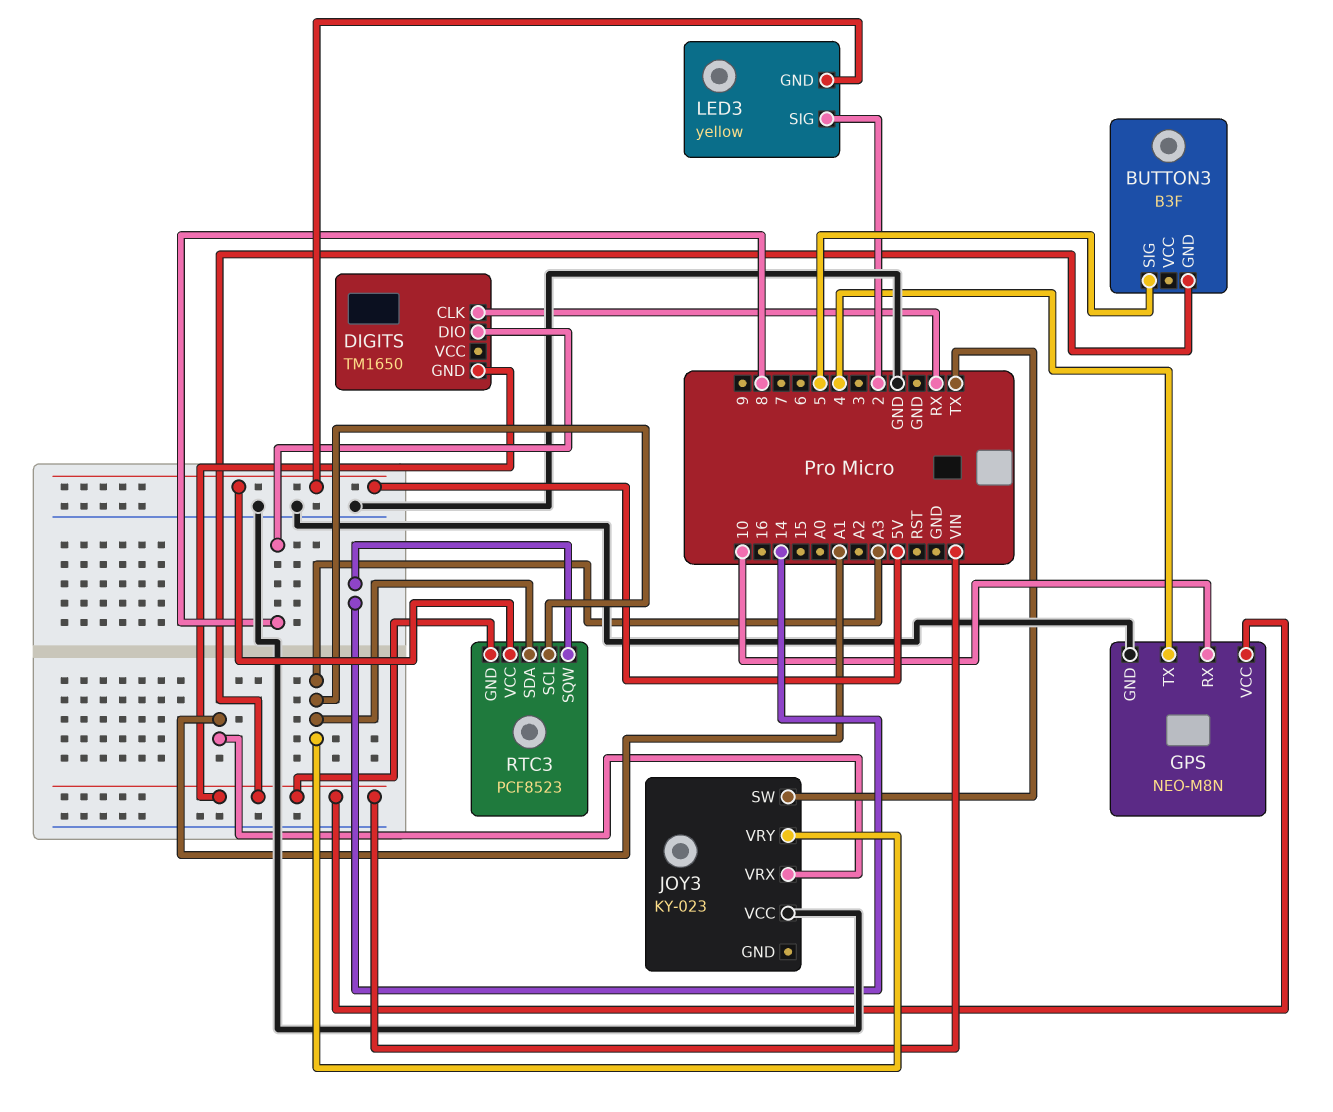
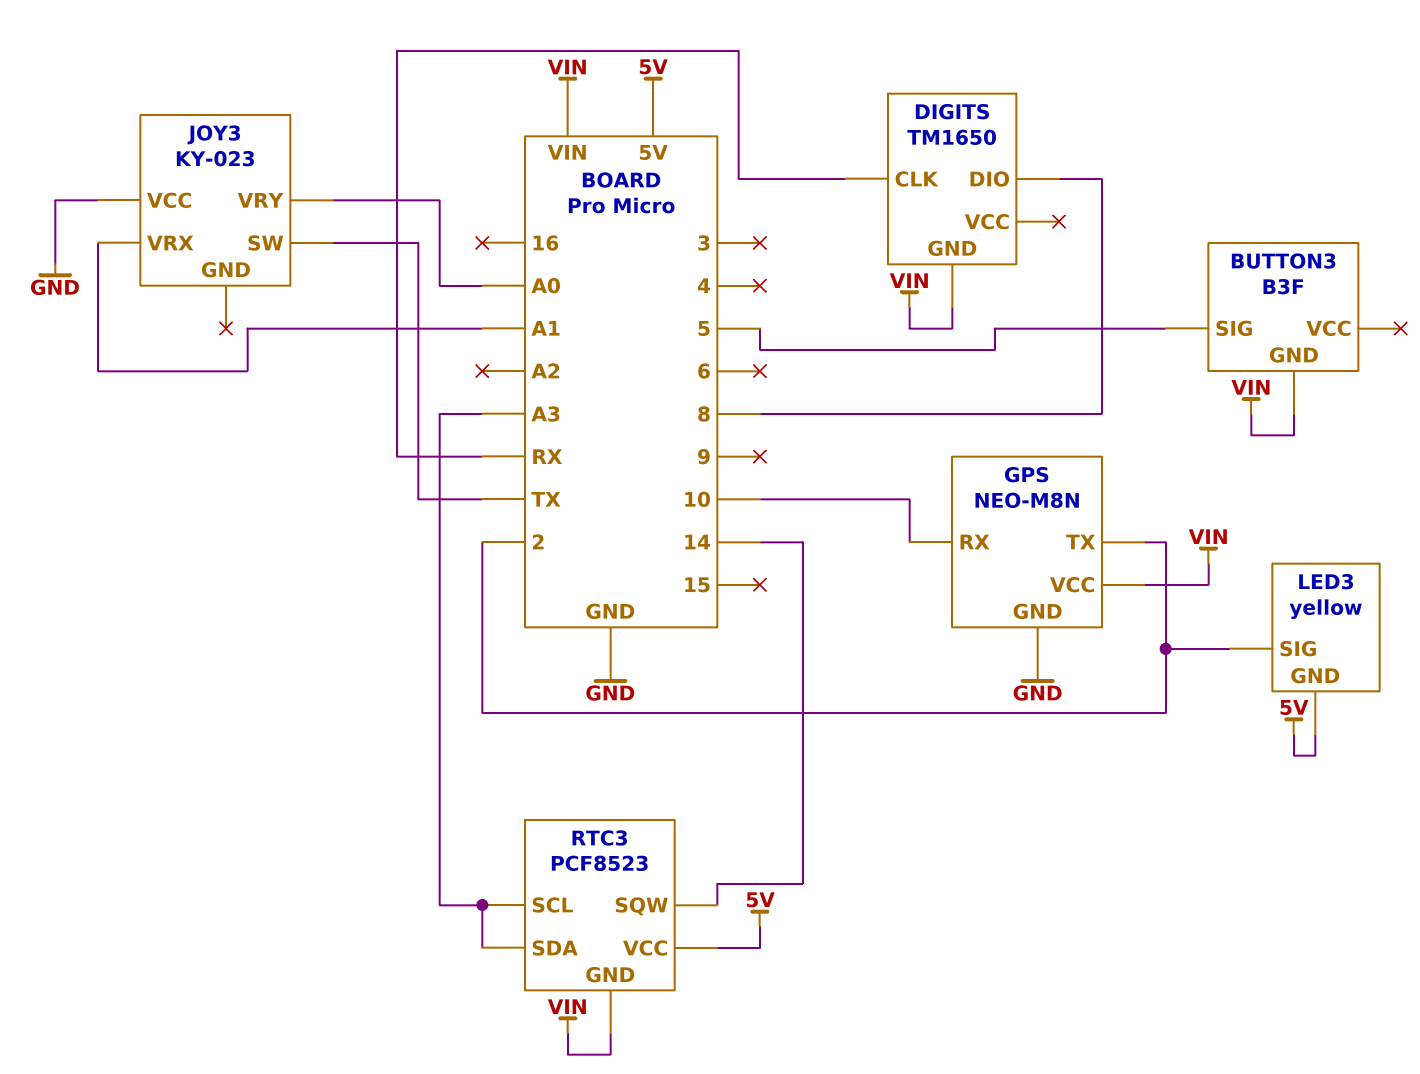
GPS pin TX: 4 -> 2
JOY3 pin VRY: A3 -> A0

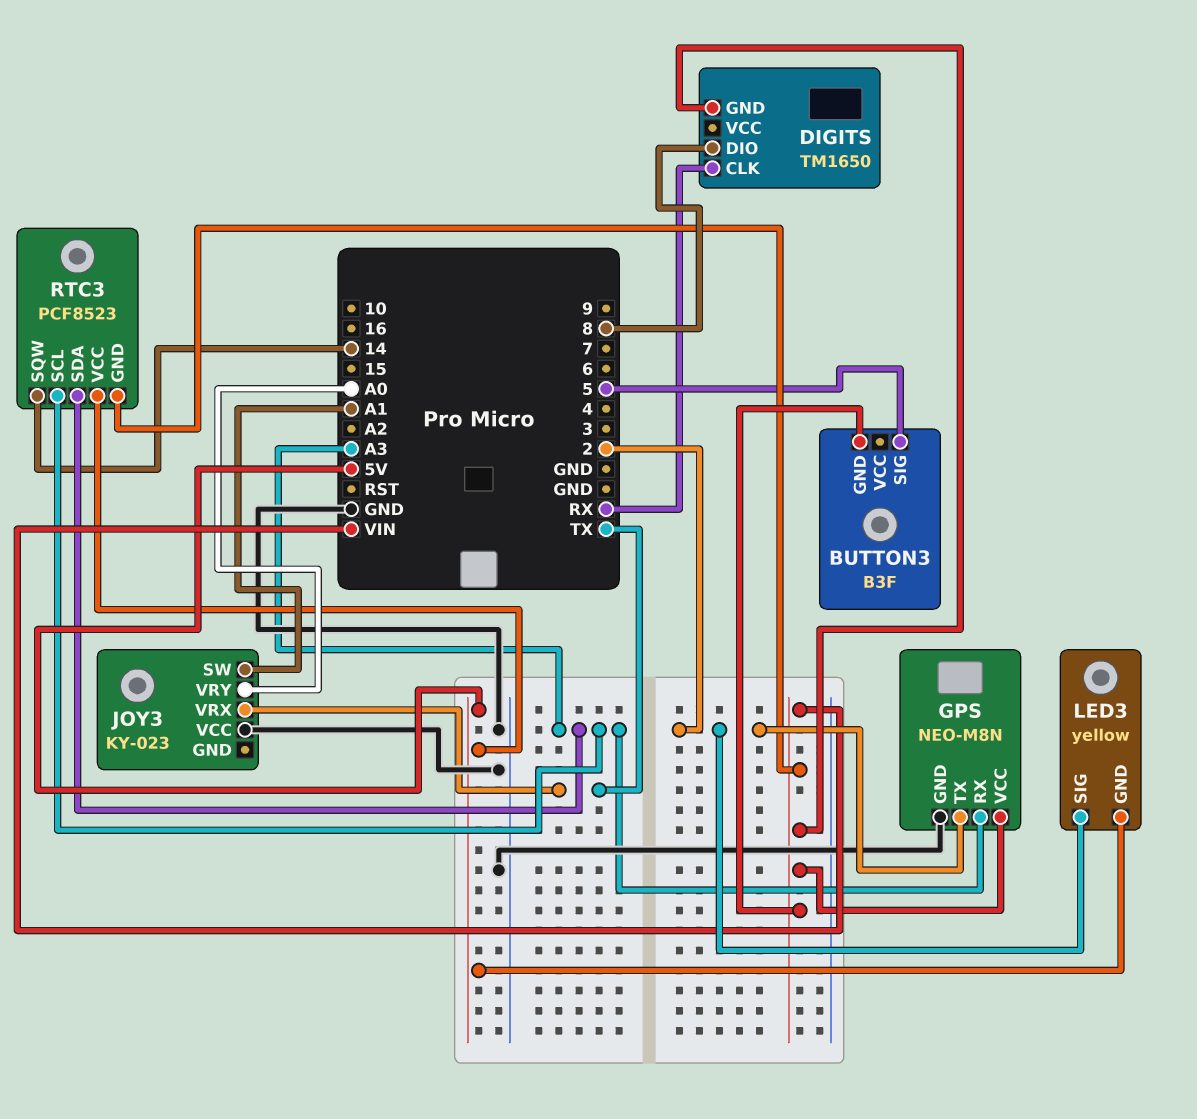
GPS pin RX: 10 -> A3
JOY3 pin SW: TX -> A1
JOY3 pin VRX: A1 -> TX

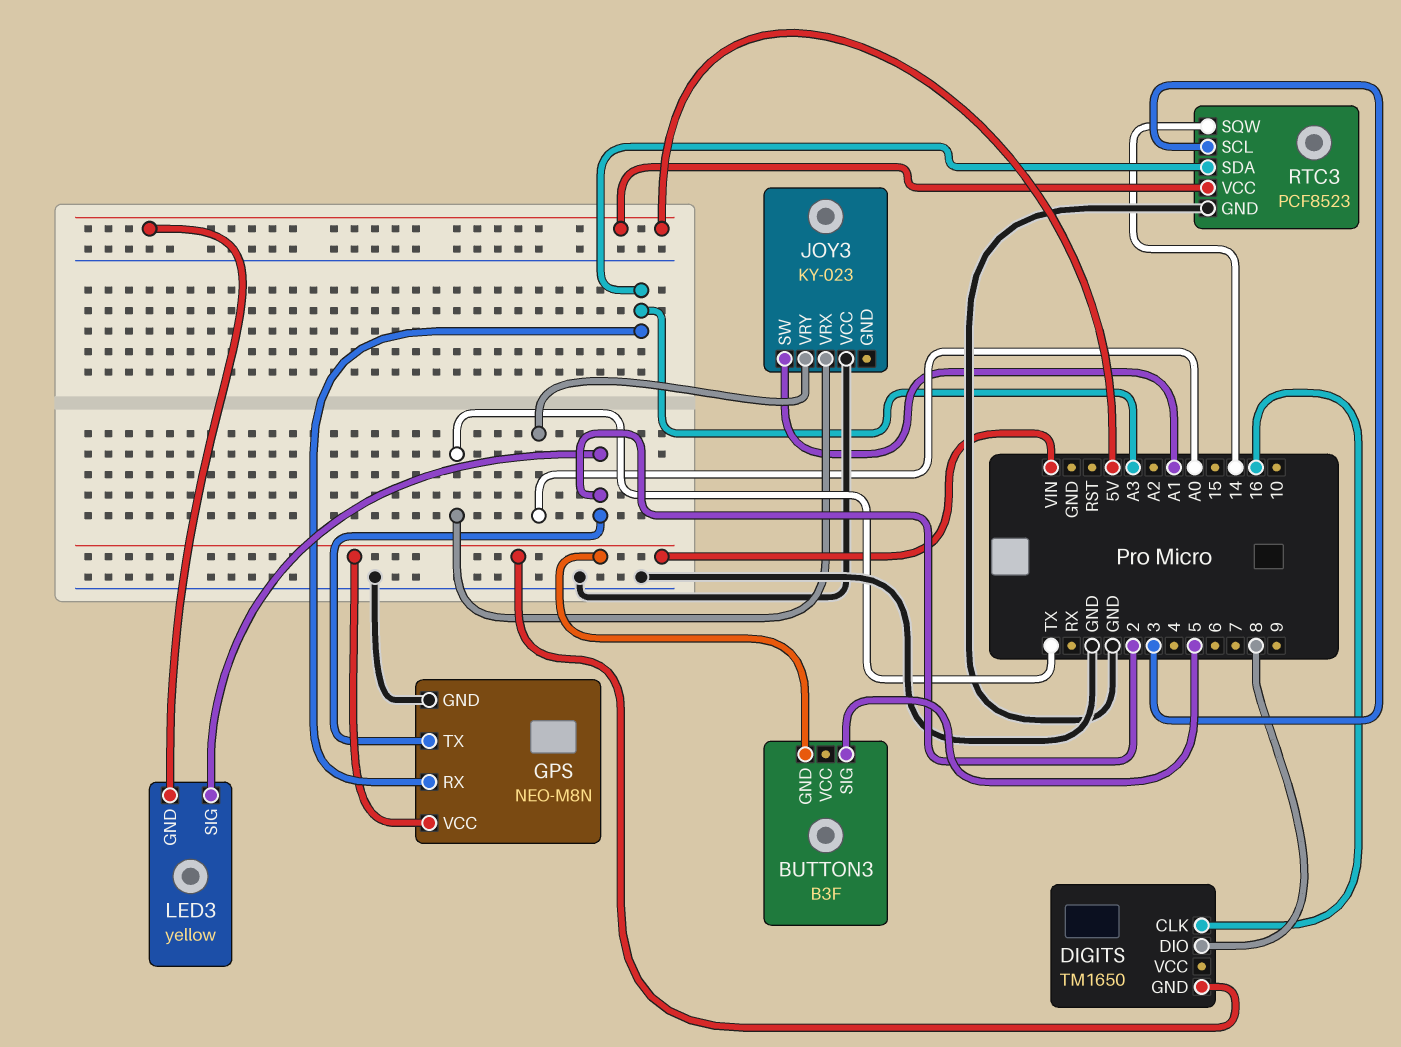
DIGITS pin CLK: RX -> 16
RTC3 pin GND: VIN -> GND
RTC3 pin SCL: A3 -> 3

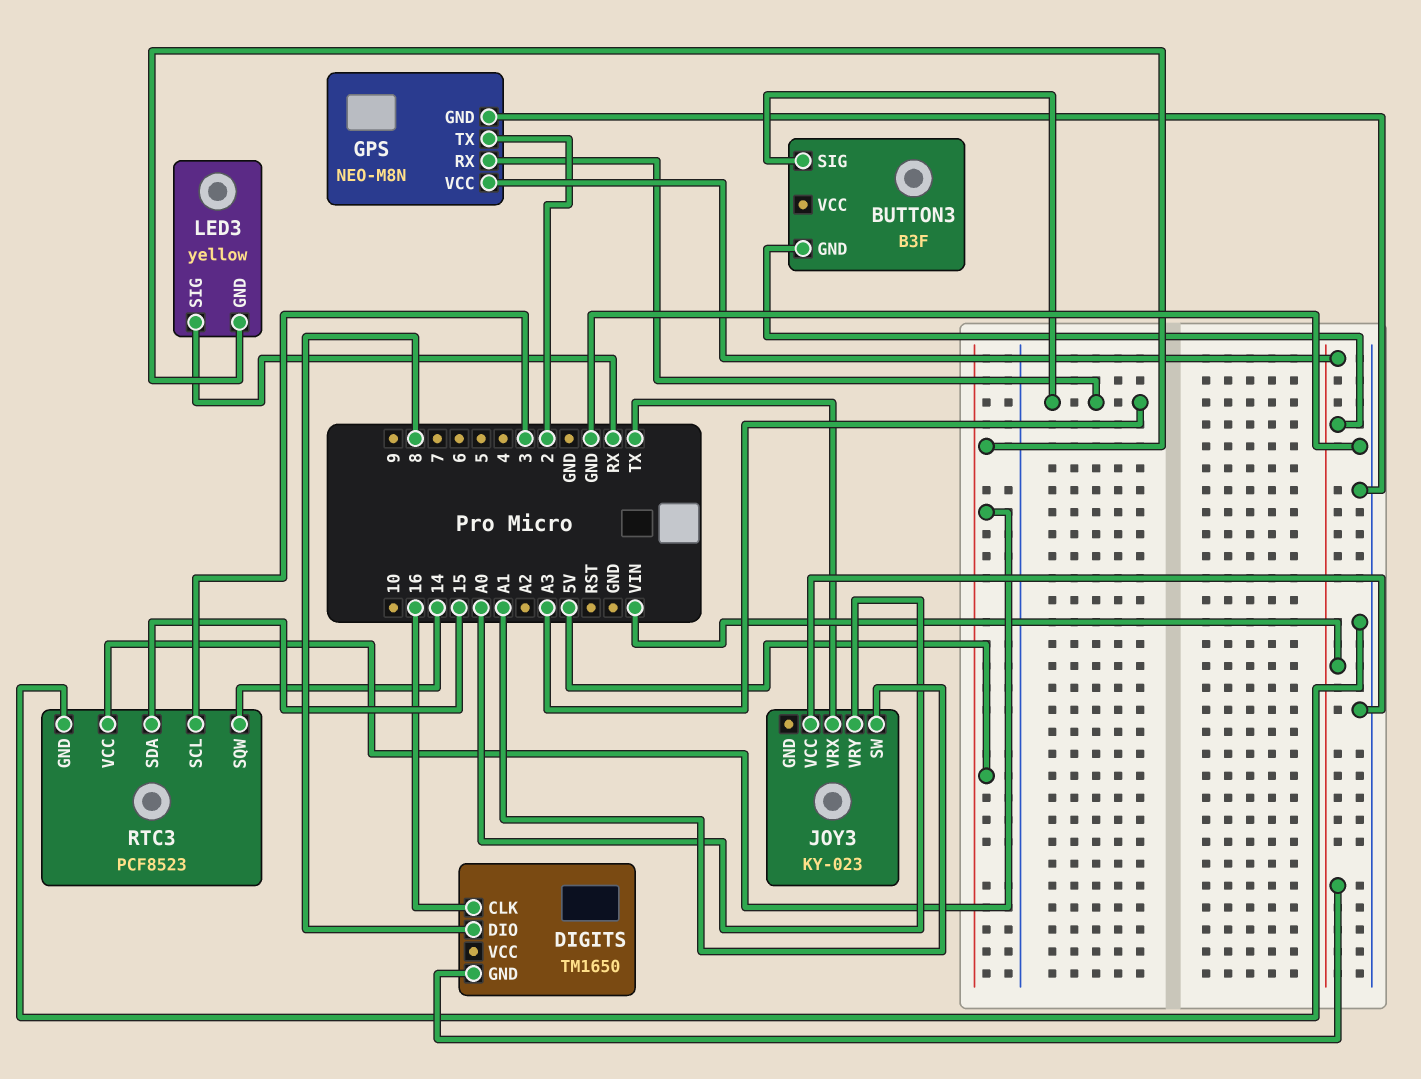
BUTTON3 pin SIG: 5 -> A3
LED3 pin SIG: 2 -> RX
RTC3 pin SDA: A3 -> 15

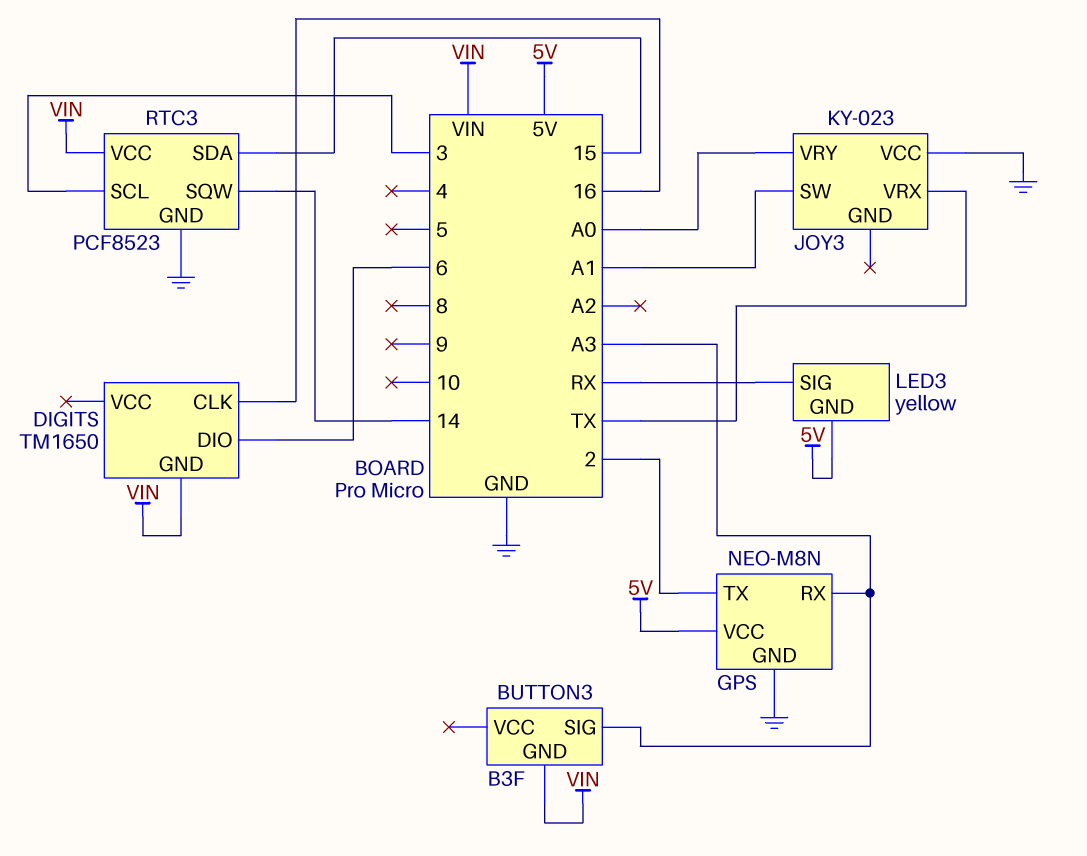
DIGITS pin DIO: 8 -> 6
GPS pin VCC: VIN -> 5V
RTC3 pin VCC: 5V -> VIN

